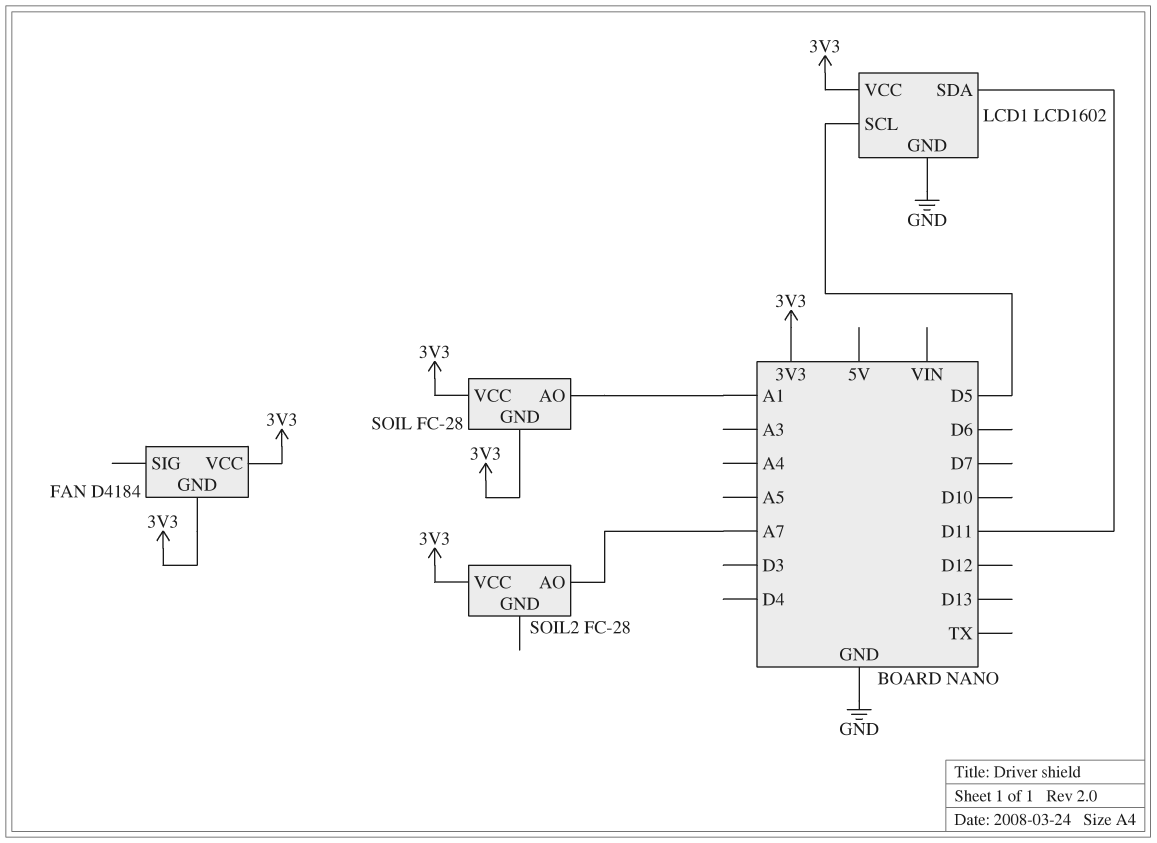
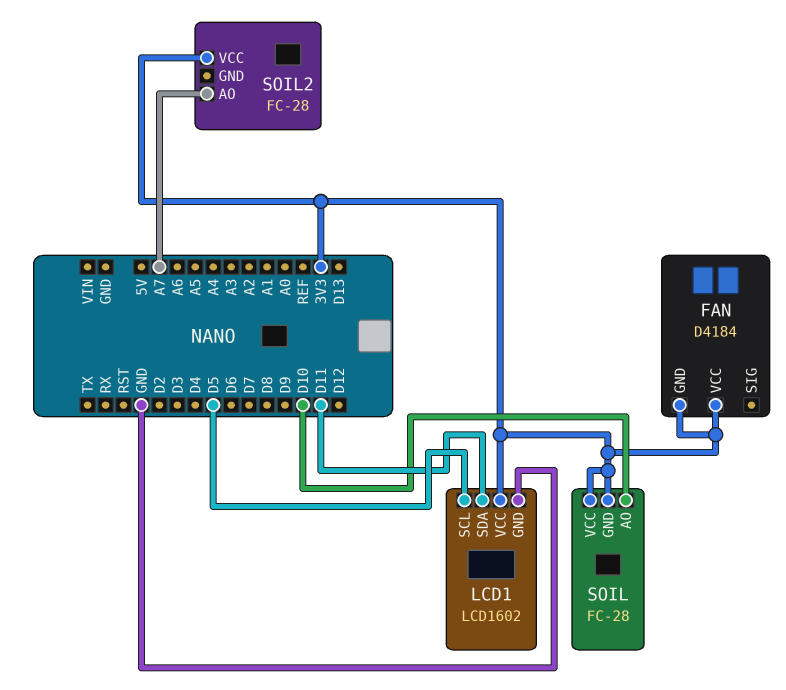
SOIL pin AO: A1 -> D10

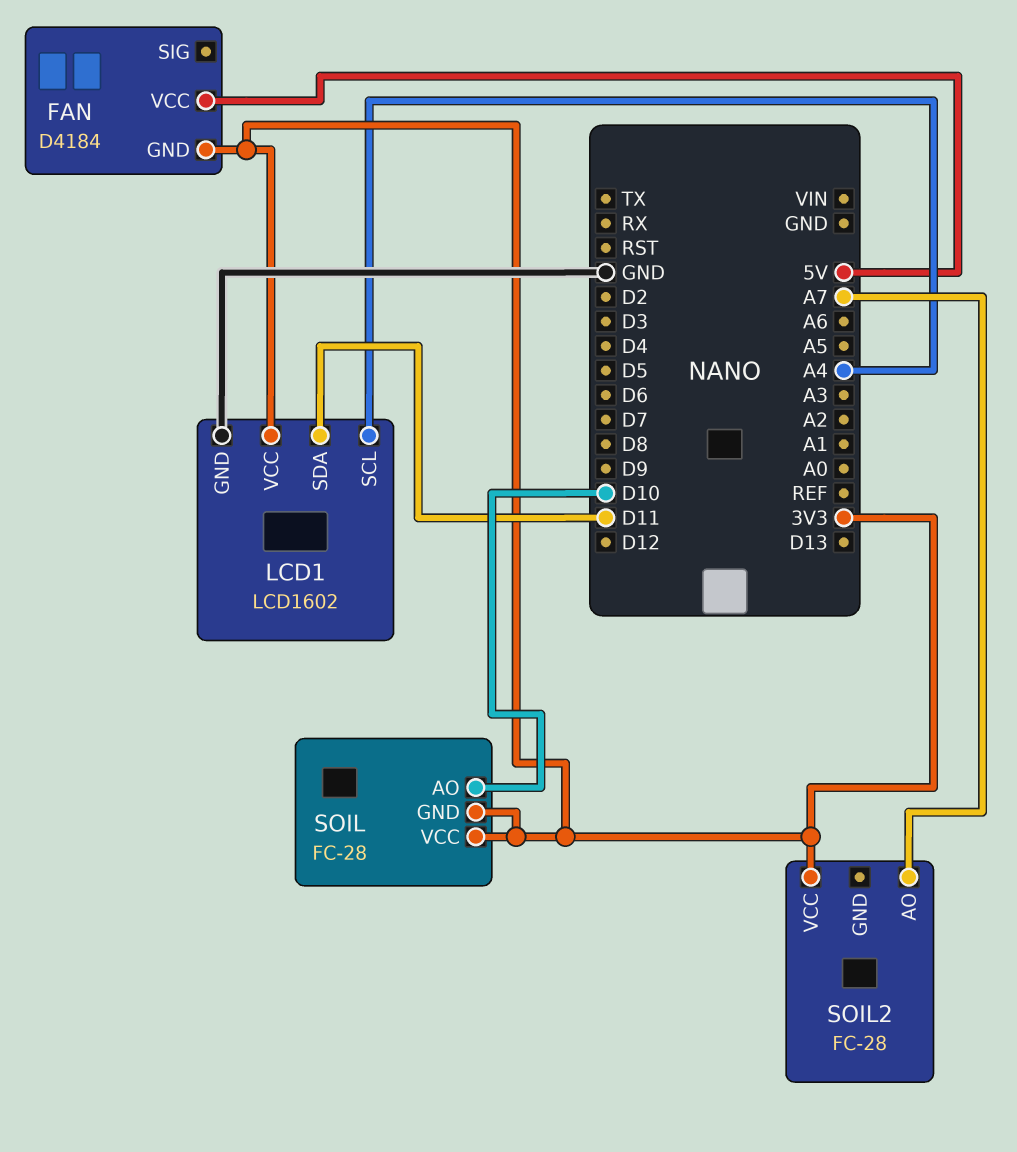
FAN pin VCC: 3V3 -> 5V
LCD1 pin SCL: D5 -> A4

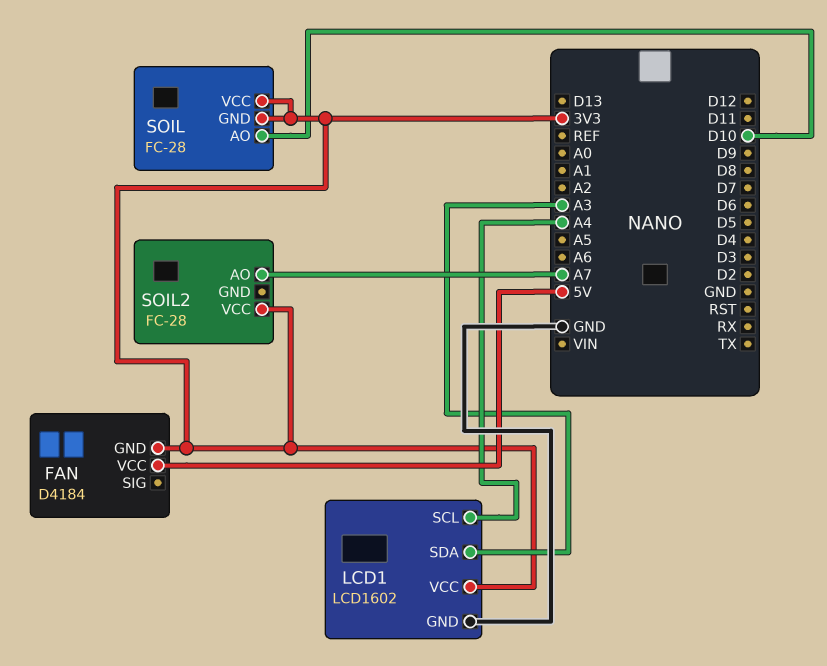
LCD1 pin SDA: D11 -> A3

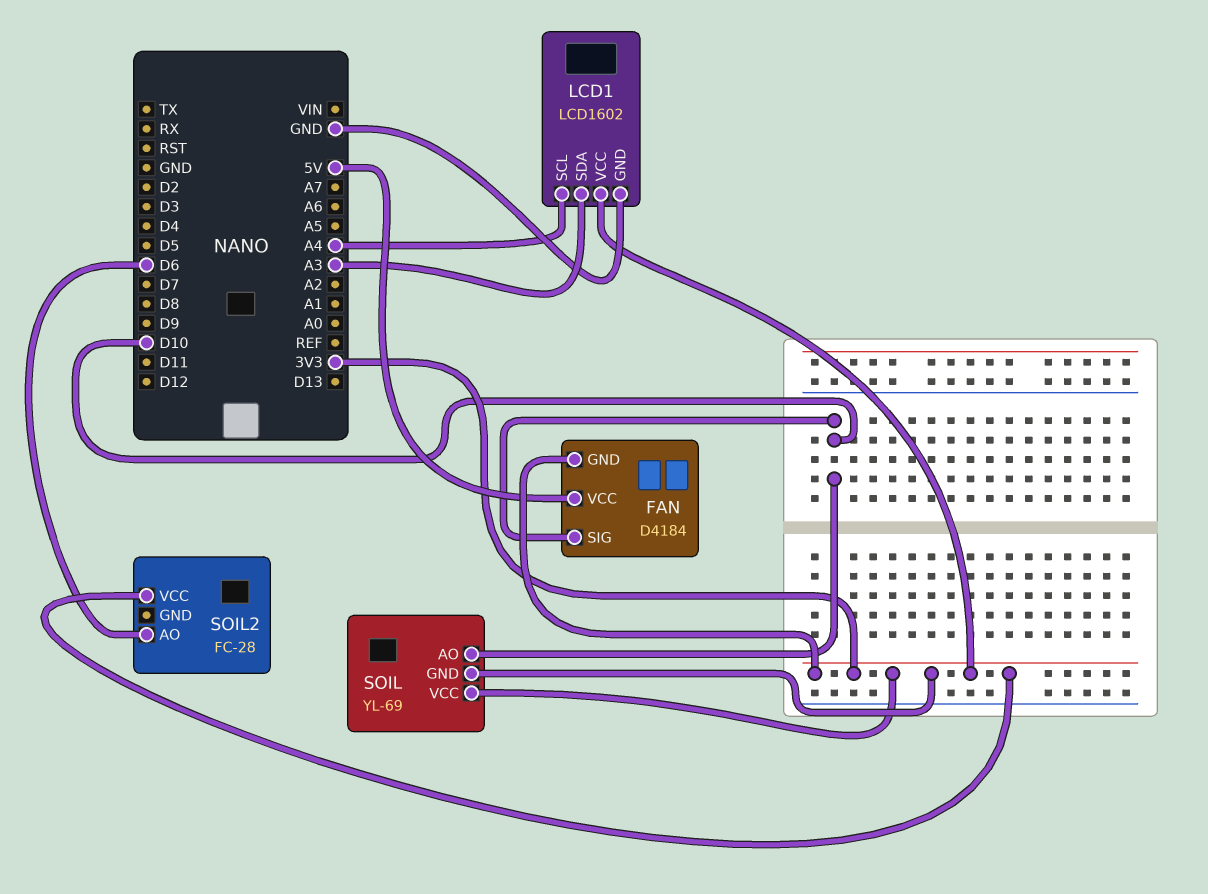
FAN pin SIG: none -> D10
SOIL: FC-28 -> YL-69
SOIL2 pin AO: A7 -> D6

